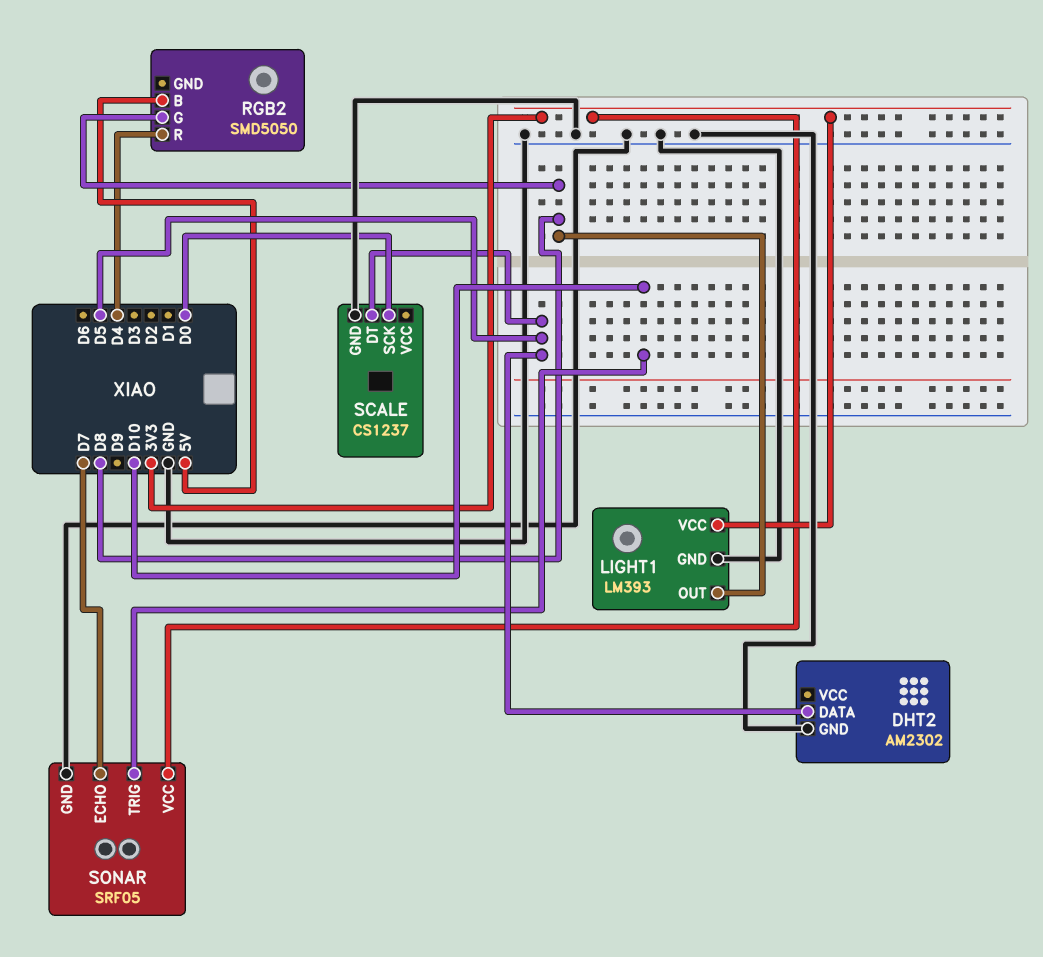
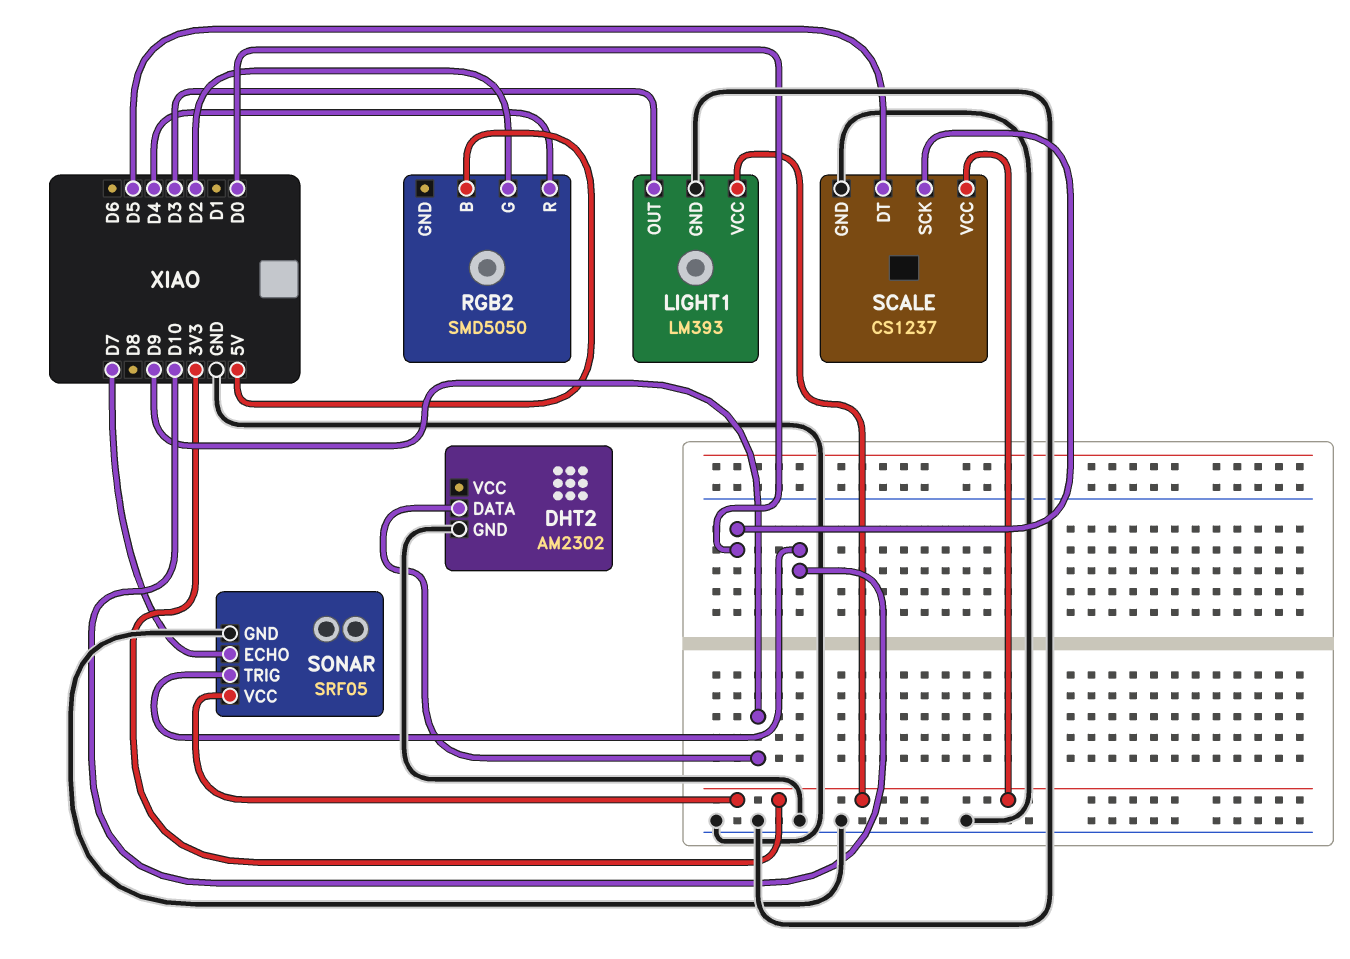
DHT2 pin DATA: D5 -> D9
LIGHT1 pin OUT: D8 -> D3
RGB2 pin G: D8 -> D2
SCALE pin VCC: none -> 3V3

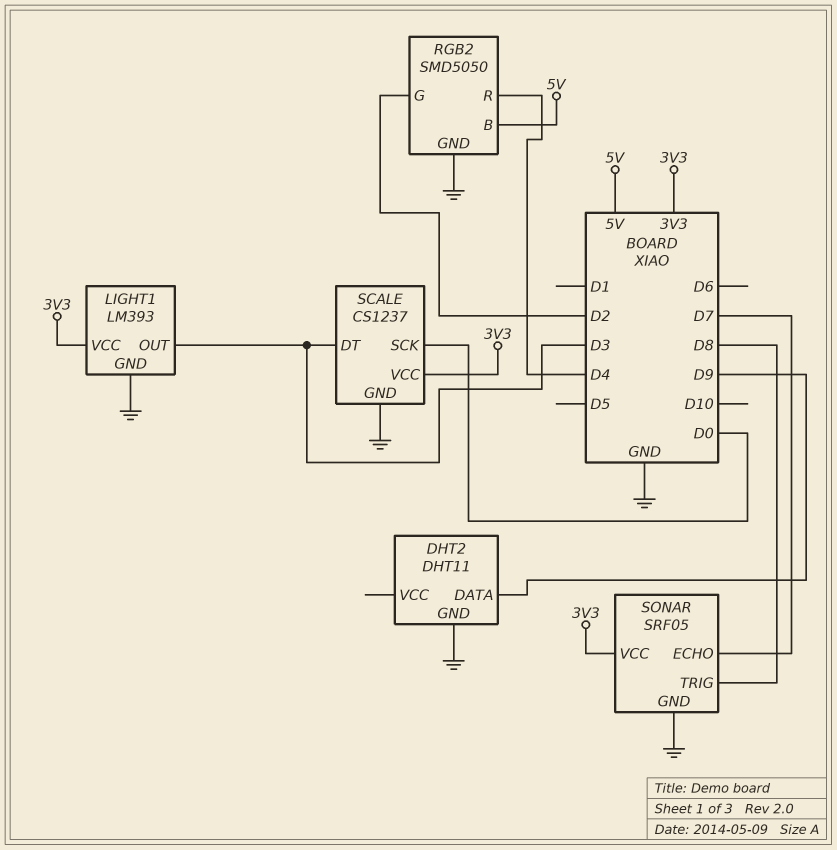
DHT2: AM2302 -> DHT11
RGB2 pin GND: none -> GND
SCALE pin DT: D5 -> D3
SONAR pin TRIG: D10 -> D8

